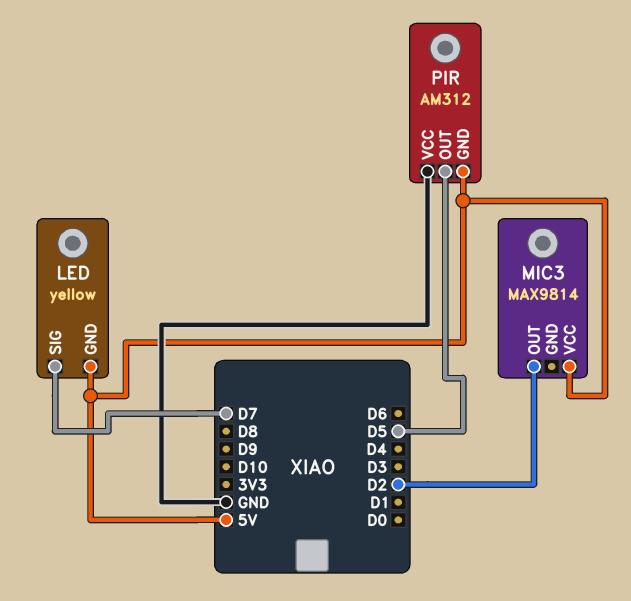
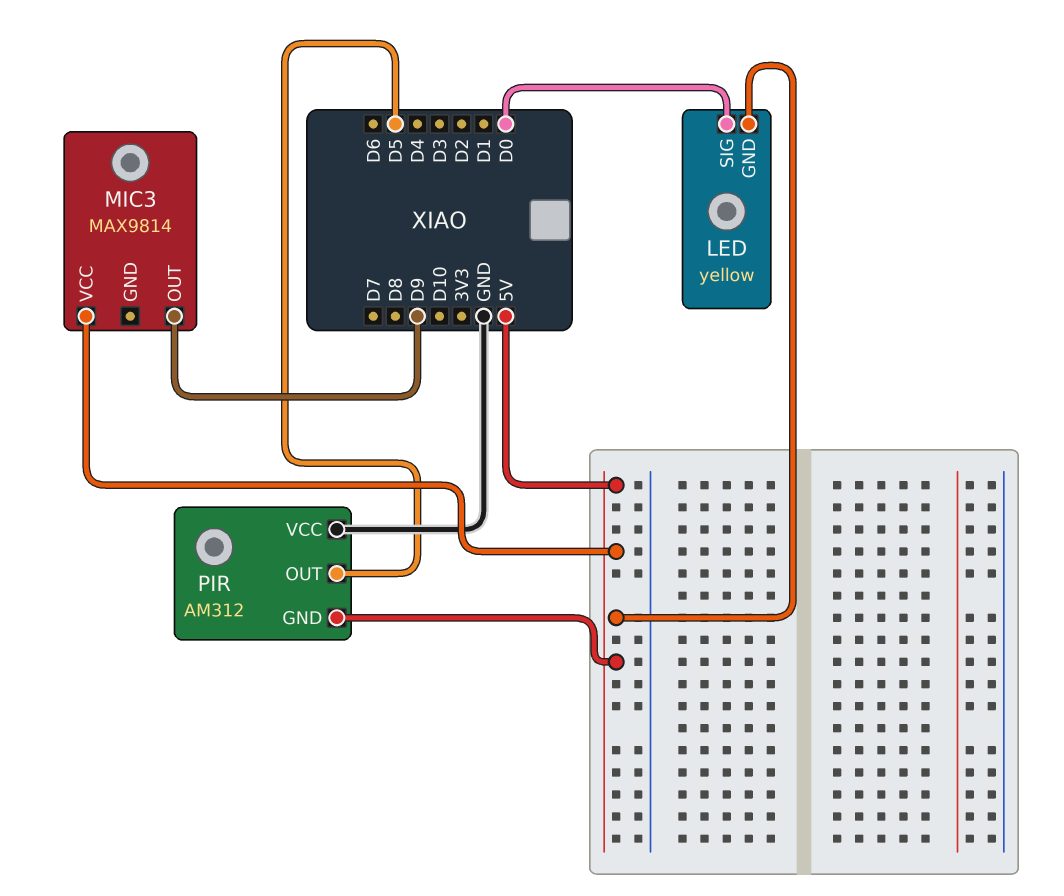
LED pin SIG: D7 -> D0
MIC3 pin OUT: D2 -> D9

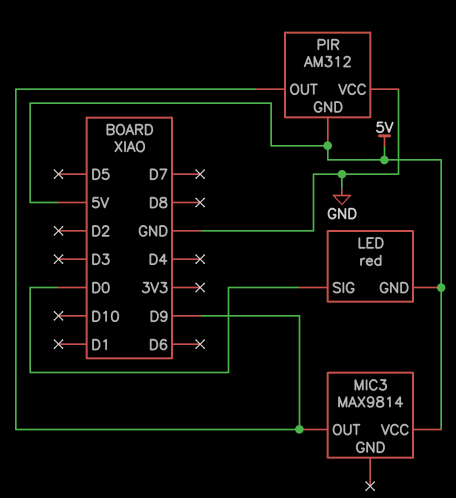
LED: yellow -> red
PIR pin OUT: D5 -> D9

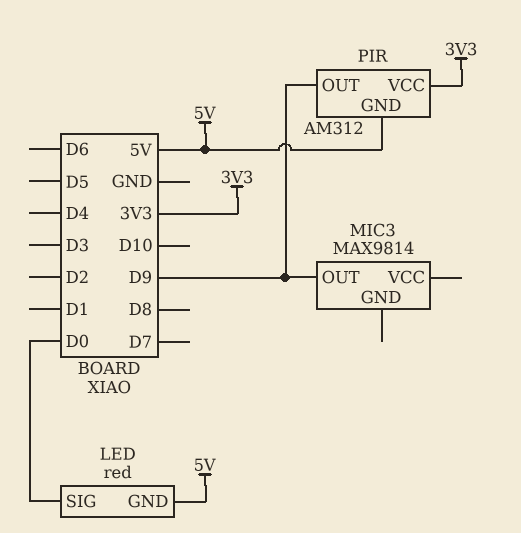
MIC3 pin VCC: 5V -> none
PIR pin VCC: GND -> 3V3

